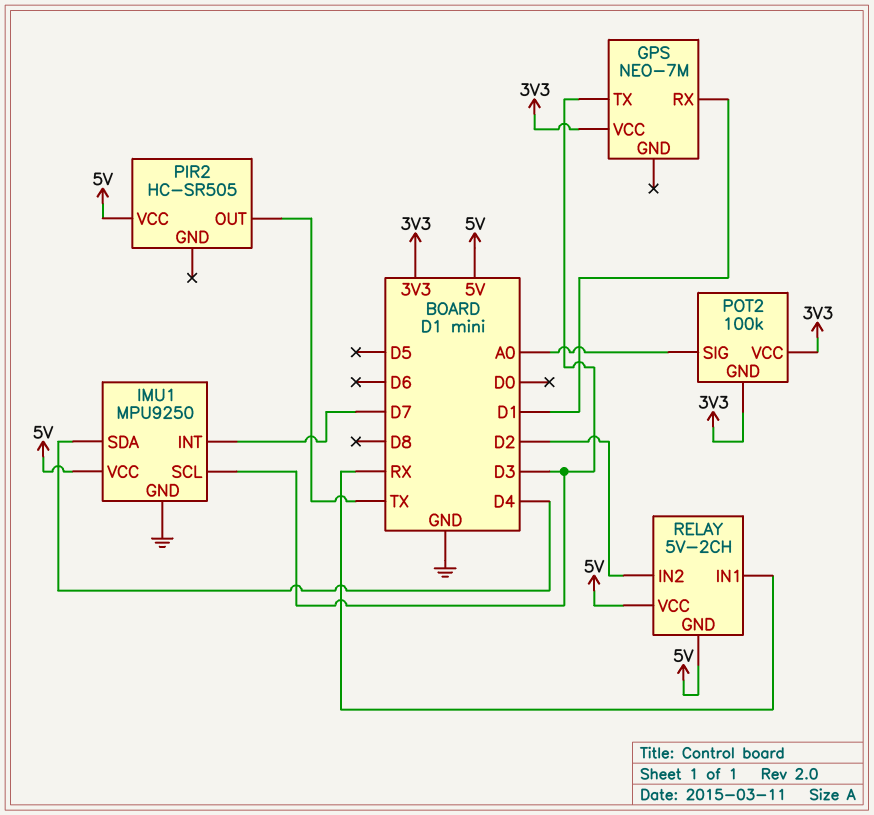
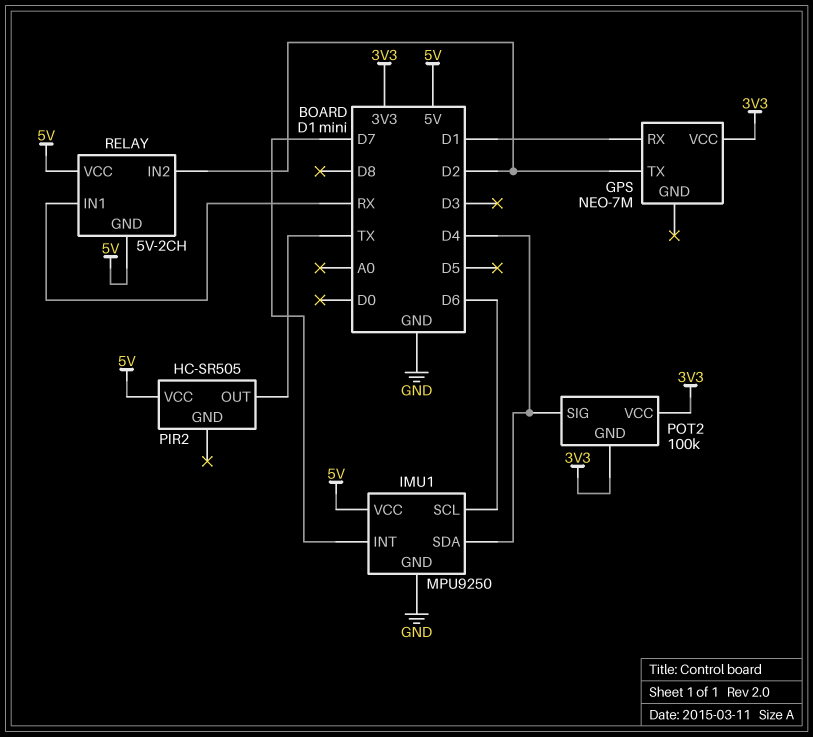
GPS pin TX: D3 -> D2
IMU1 pin SCL: D3 -> D6
POT2 pin SIG: A0 -> D4

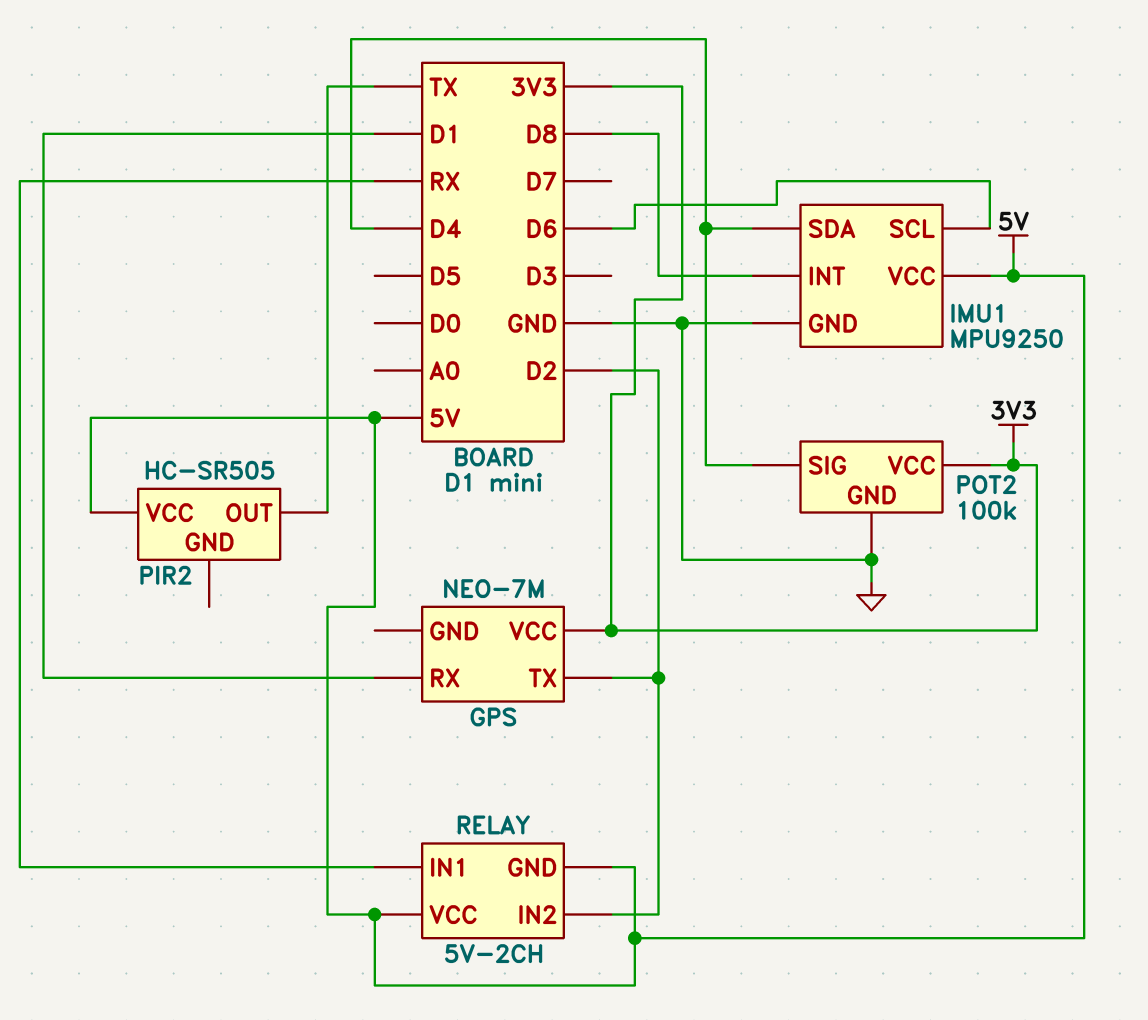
IMU1 pin INT: D7 -> D8
POT2 pin GND: 3V3 -> GND

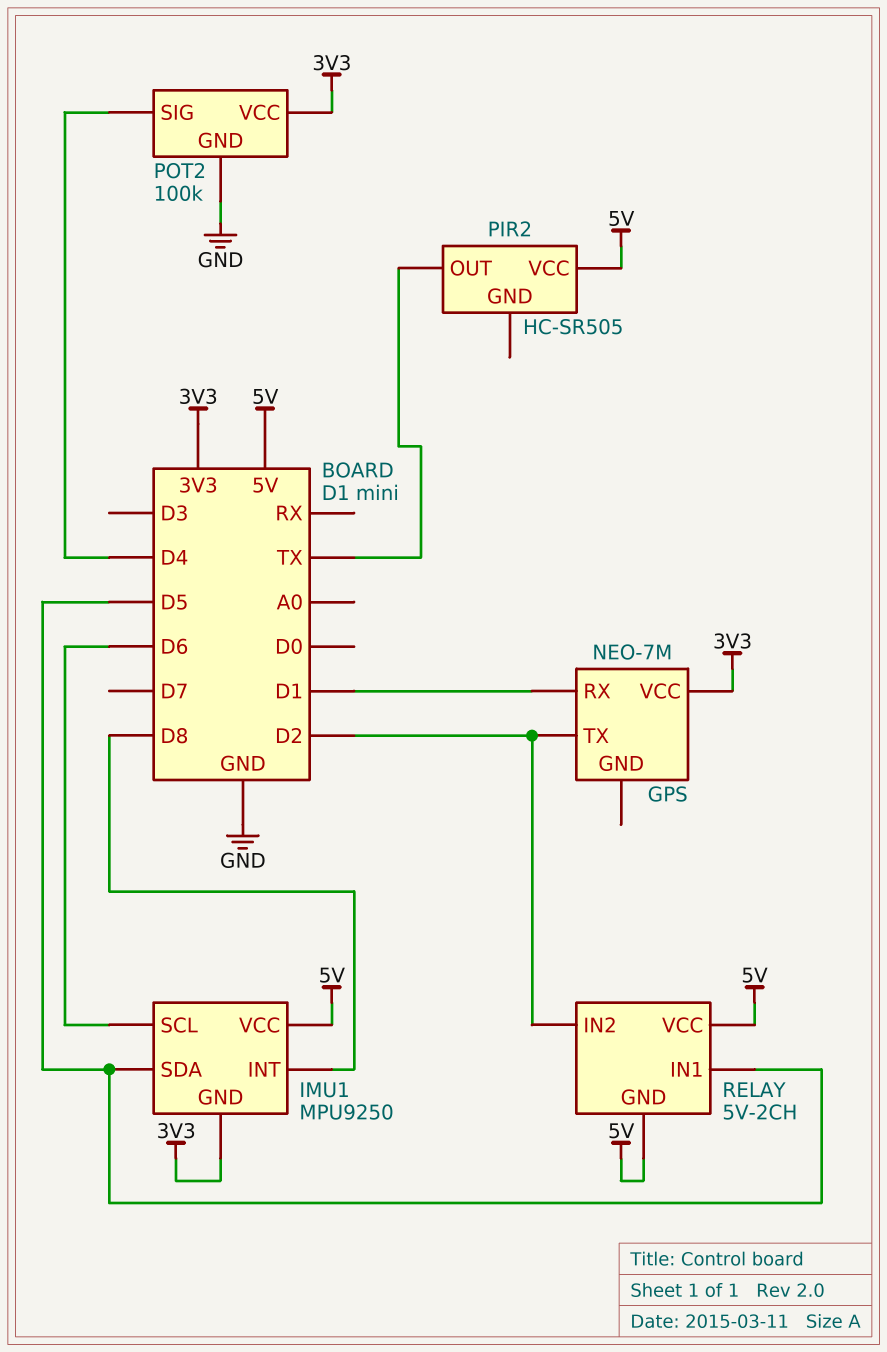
IMU1 pin GND: GND -> 3V3
IMU1 pin SDA: D4 -> D5
RELAY pin IN1: RX -> D5

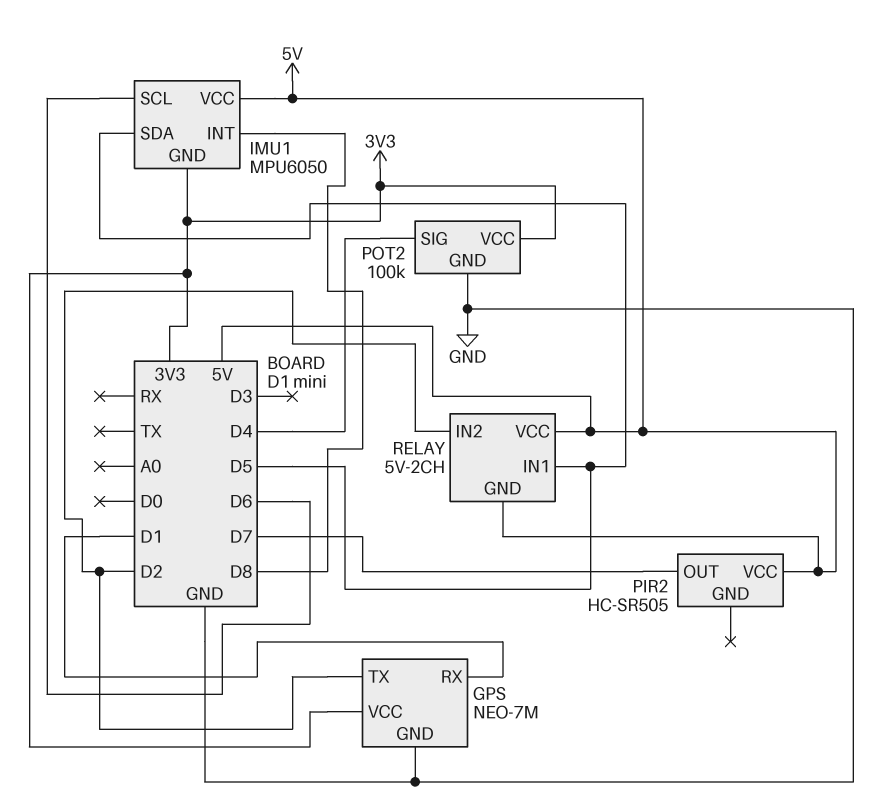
GPS pin GND: none -> GND
IMU1: MPU9250 -> MPU6050
PIR2 pin OUT: TX -> D7

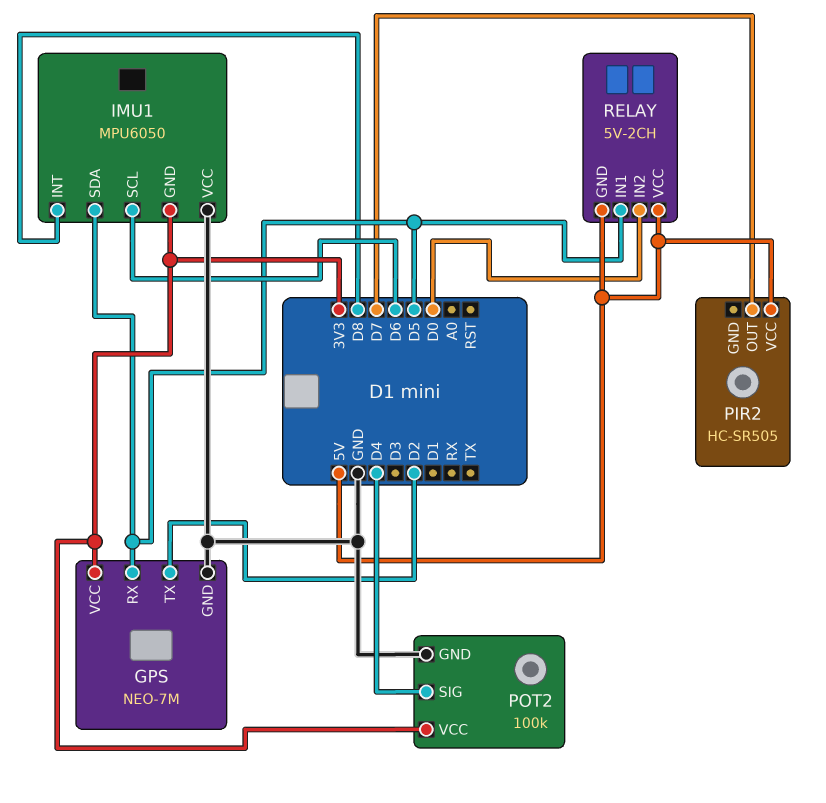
GPS pin RX: D1 -> D5
IMU1 pin VCC: 5V -> GND
RELAY pin IN2: D2 -> D0

